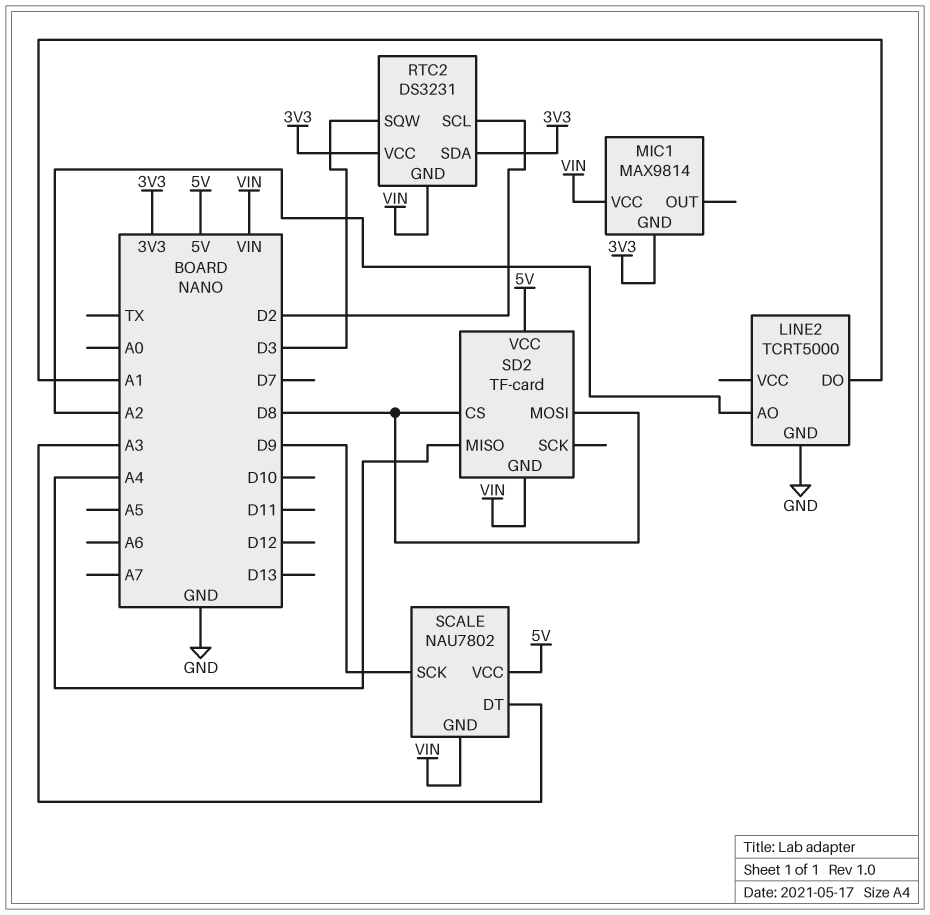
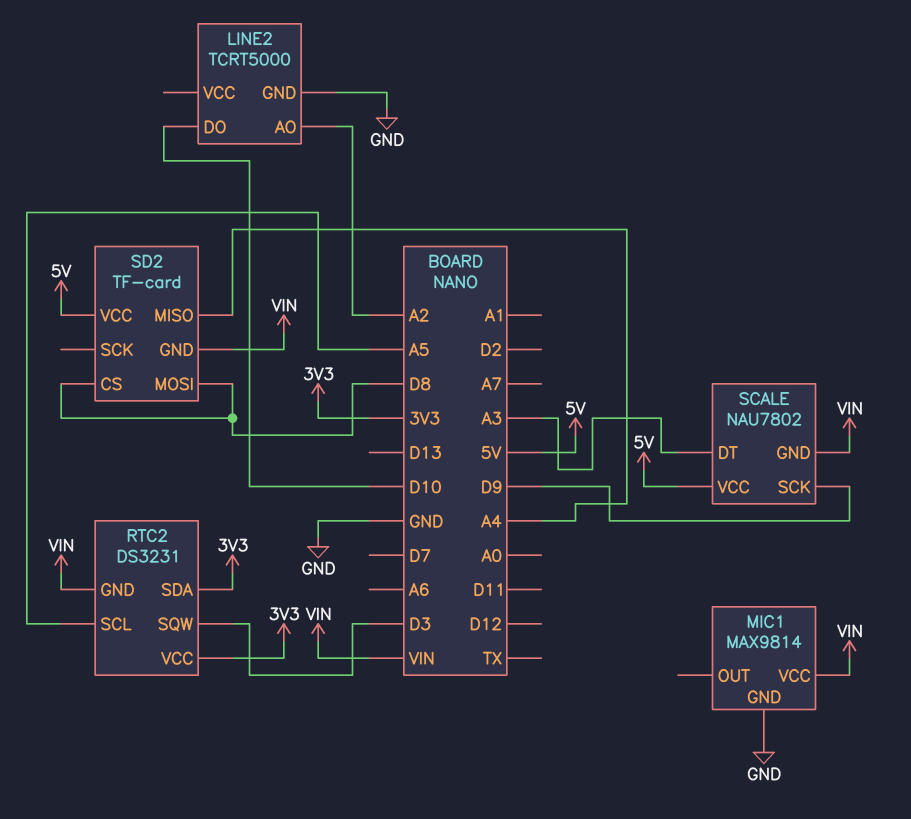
LINE2 pin DO: A1 -> D10
MIC1 pin GND: 3V3 -> GND
RTC2 pin SCL: D2 -> A5

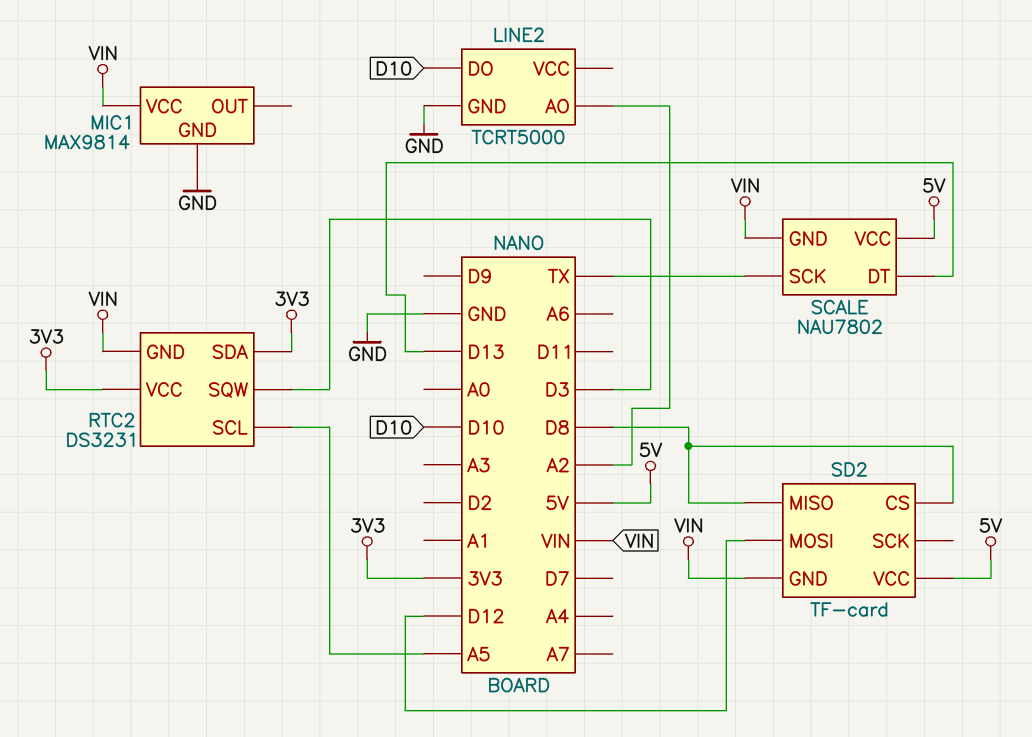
SCALE pin DT: A3 -> D13
SCALE pin SCK: D9 -> TX
SD2 pin MISO: A4 -> D8
SD2 pin MOSI: D8 -> D12

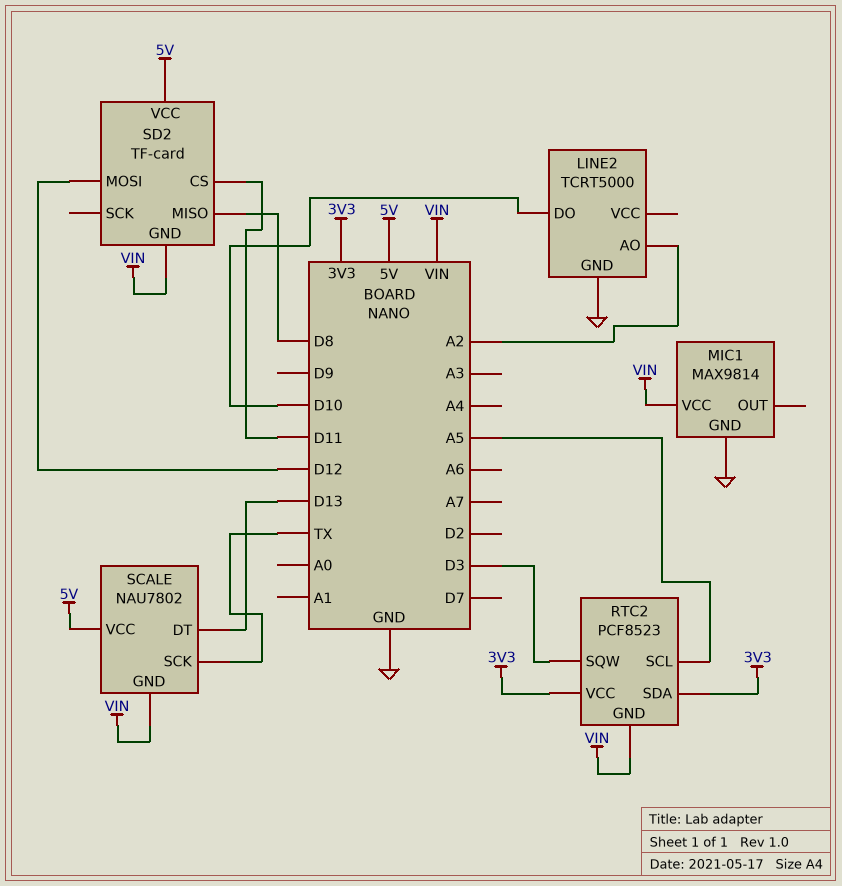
RTC2: DS3231 -> PCF8523
SD2 pin CS: D8 -> D11

